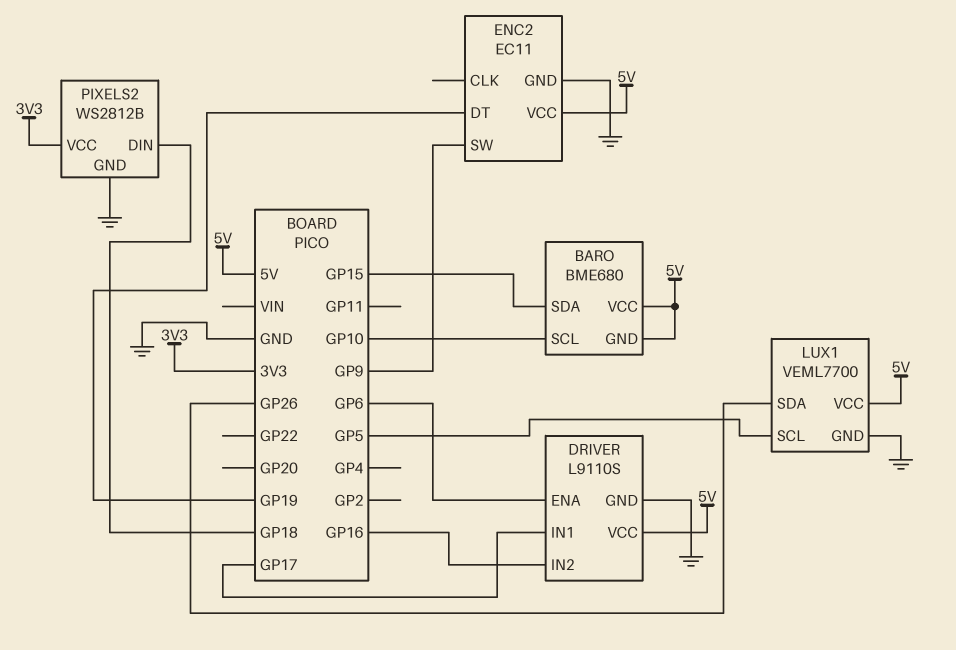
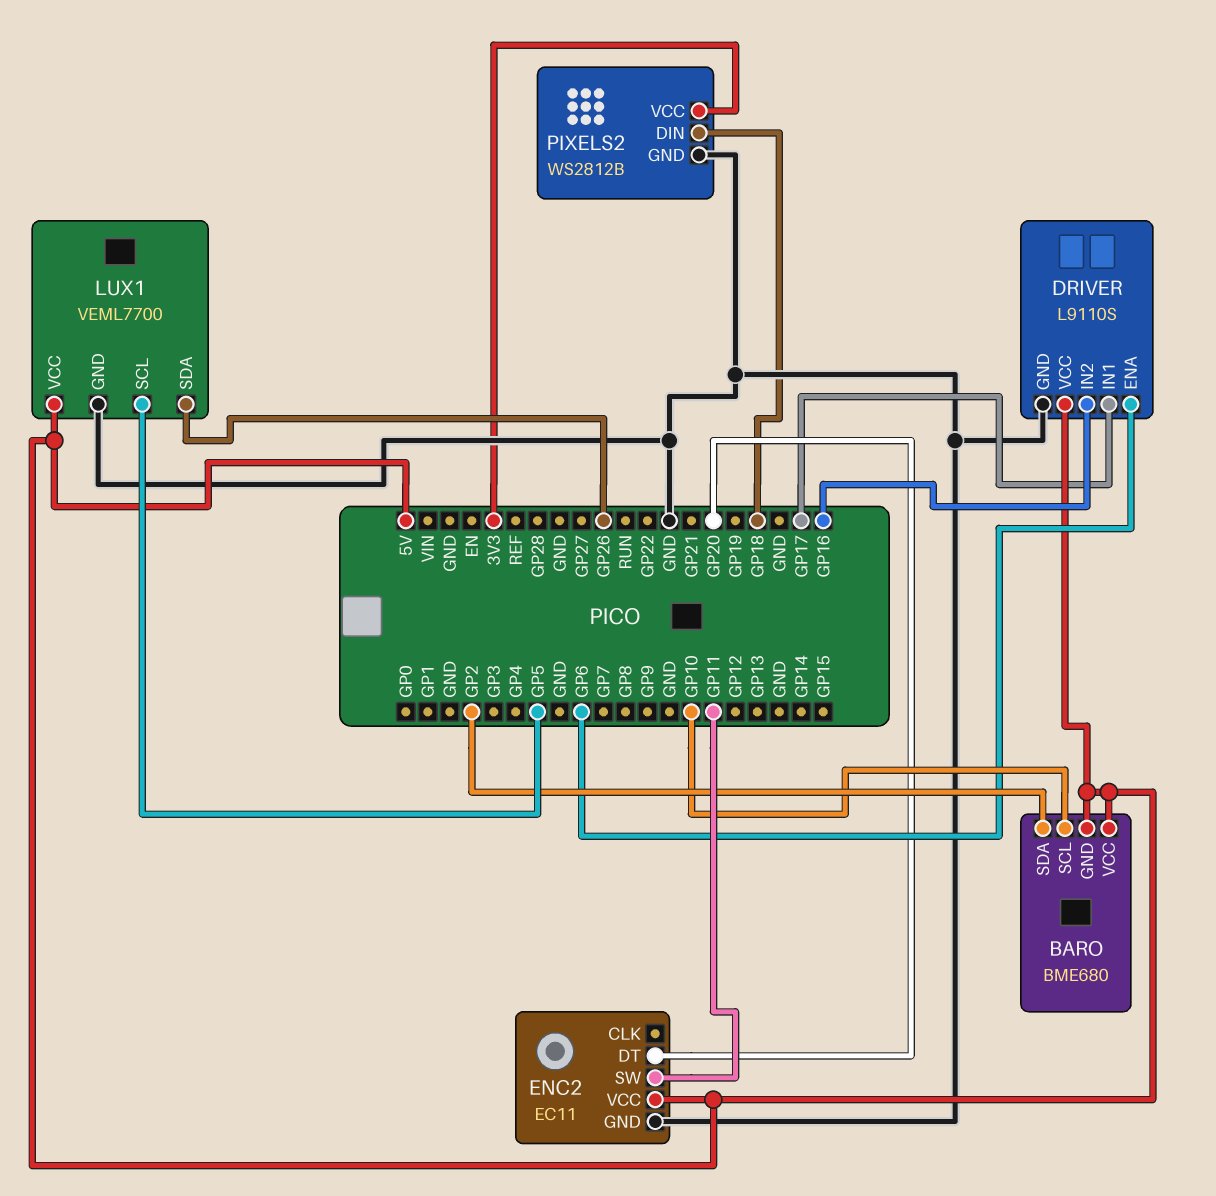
BARO pin SDA: GP15 -> GP2
ENC2 pin DT: GP19 -> GP20
ENC2 pin SW: GP9 -> GP11

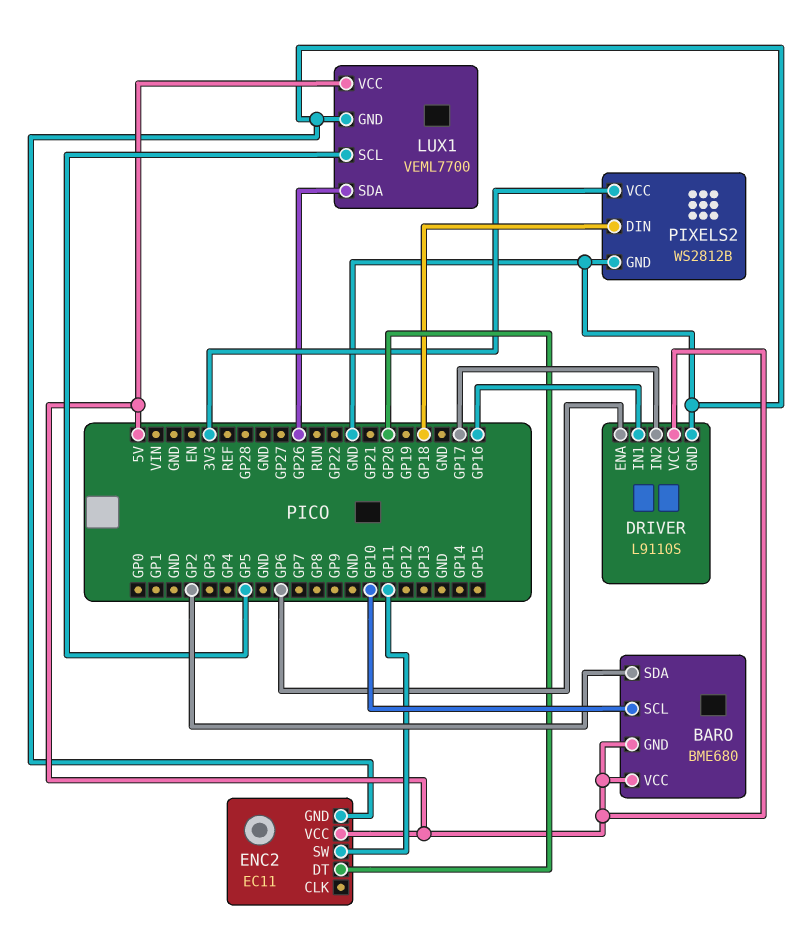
DRIVER pin IN1: GP17 -> GP16
DRIVER pin IN2: GP16 -> GP17

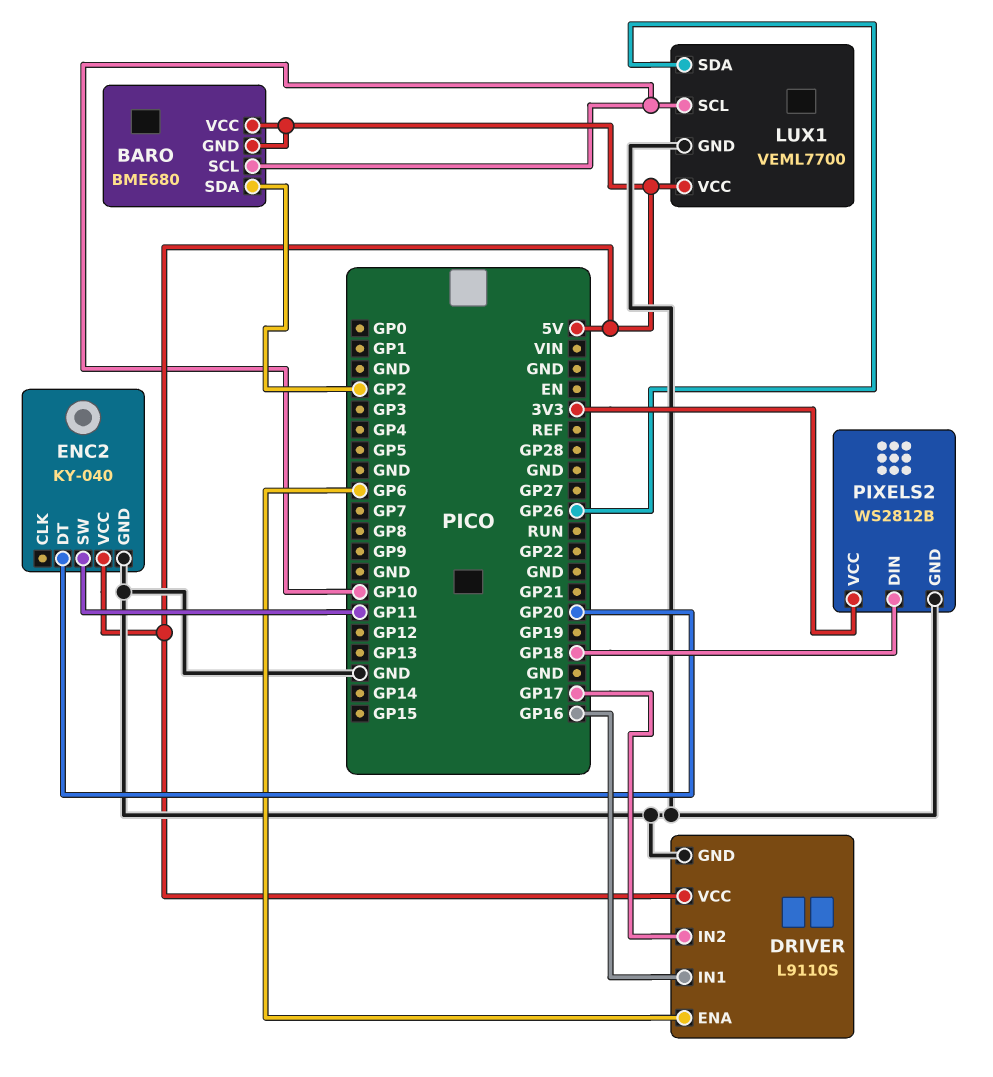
ENC2: EC11 -> KY-040
LUX1 pin SCL: GP5 -> GP10

